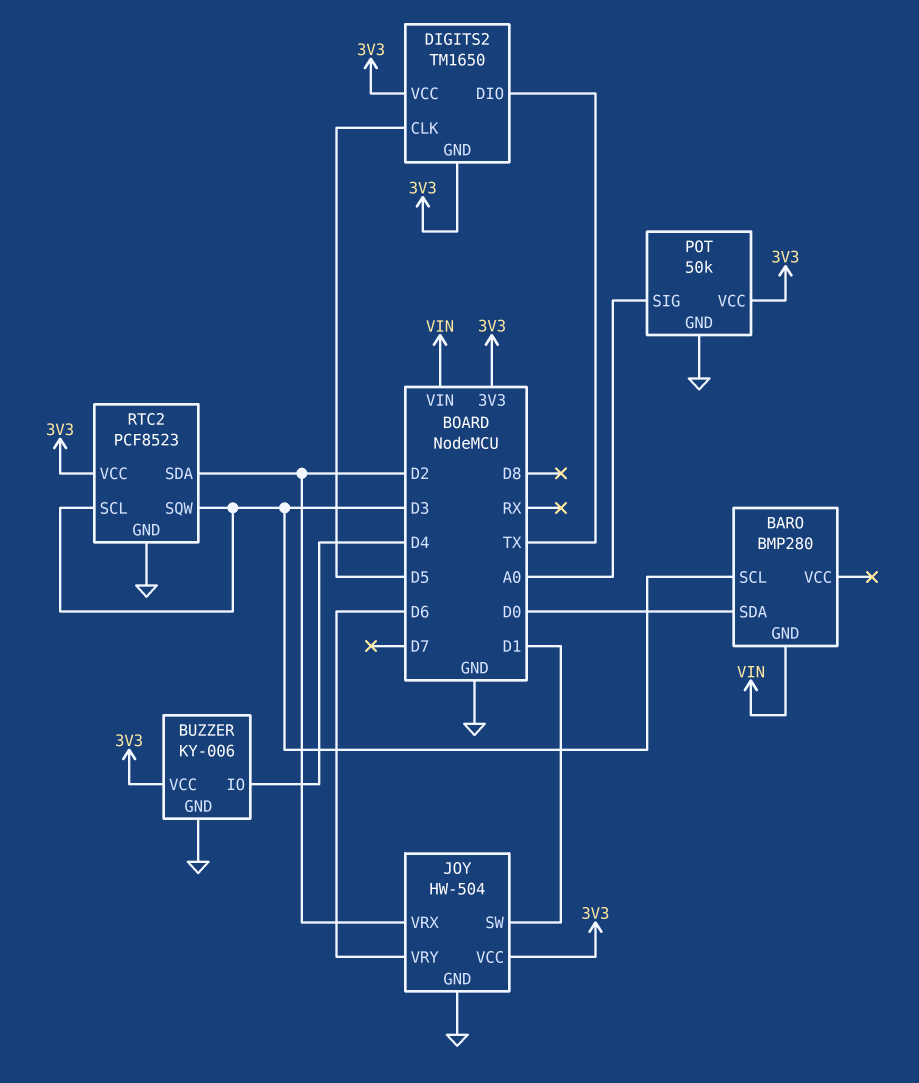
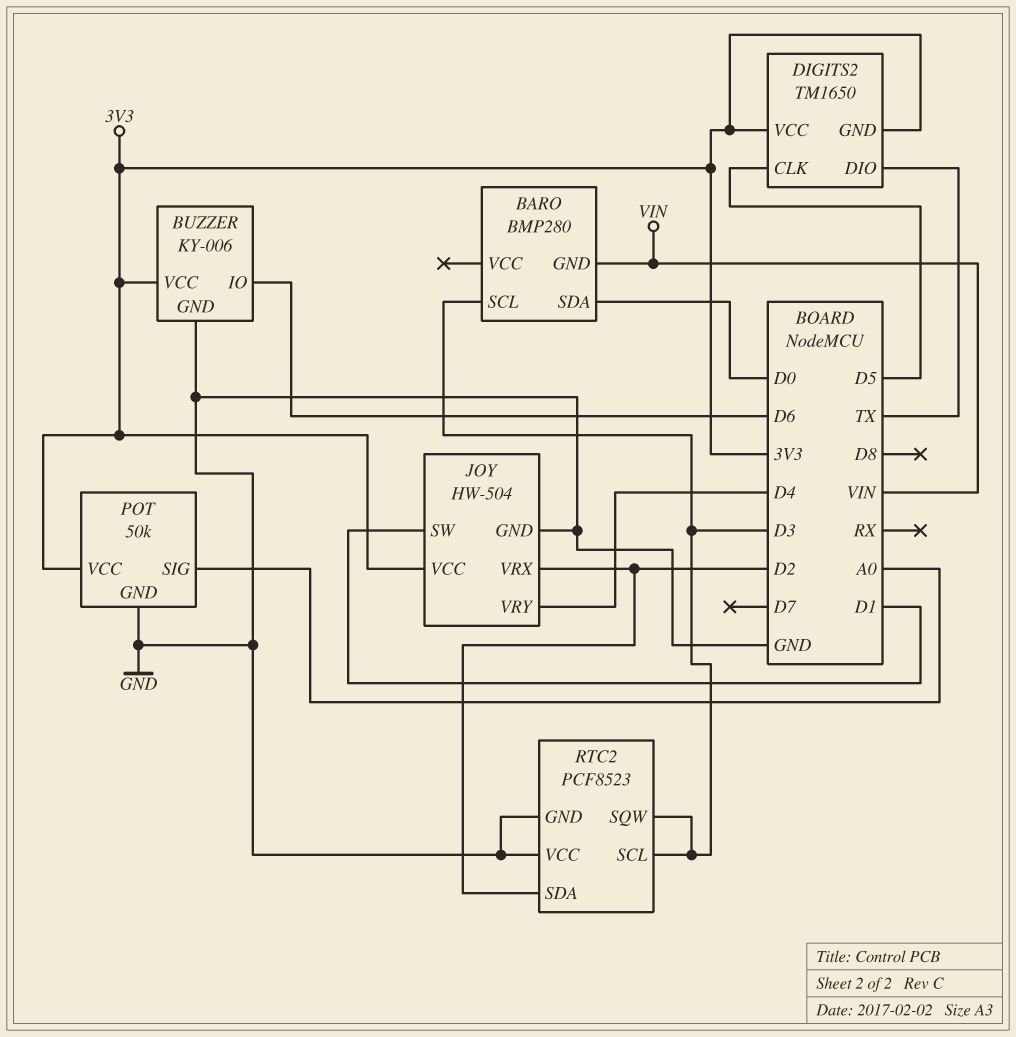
BUZZER pin IO: D4 -> D6
JOY pin VRY: D6 -> D4
RTC2 pin VCC: 3V3 -> GND

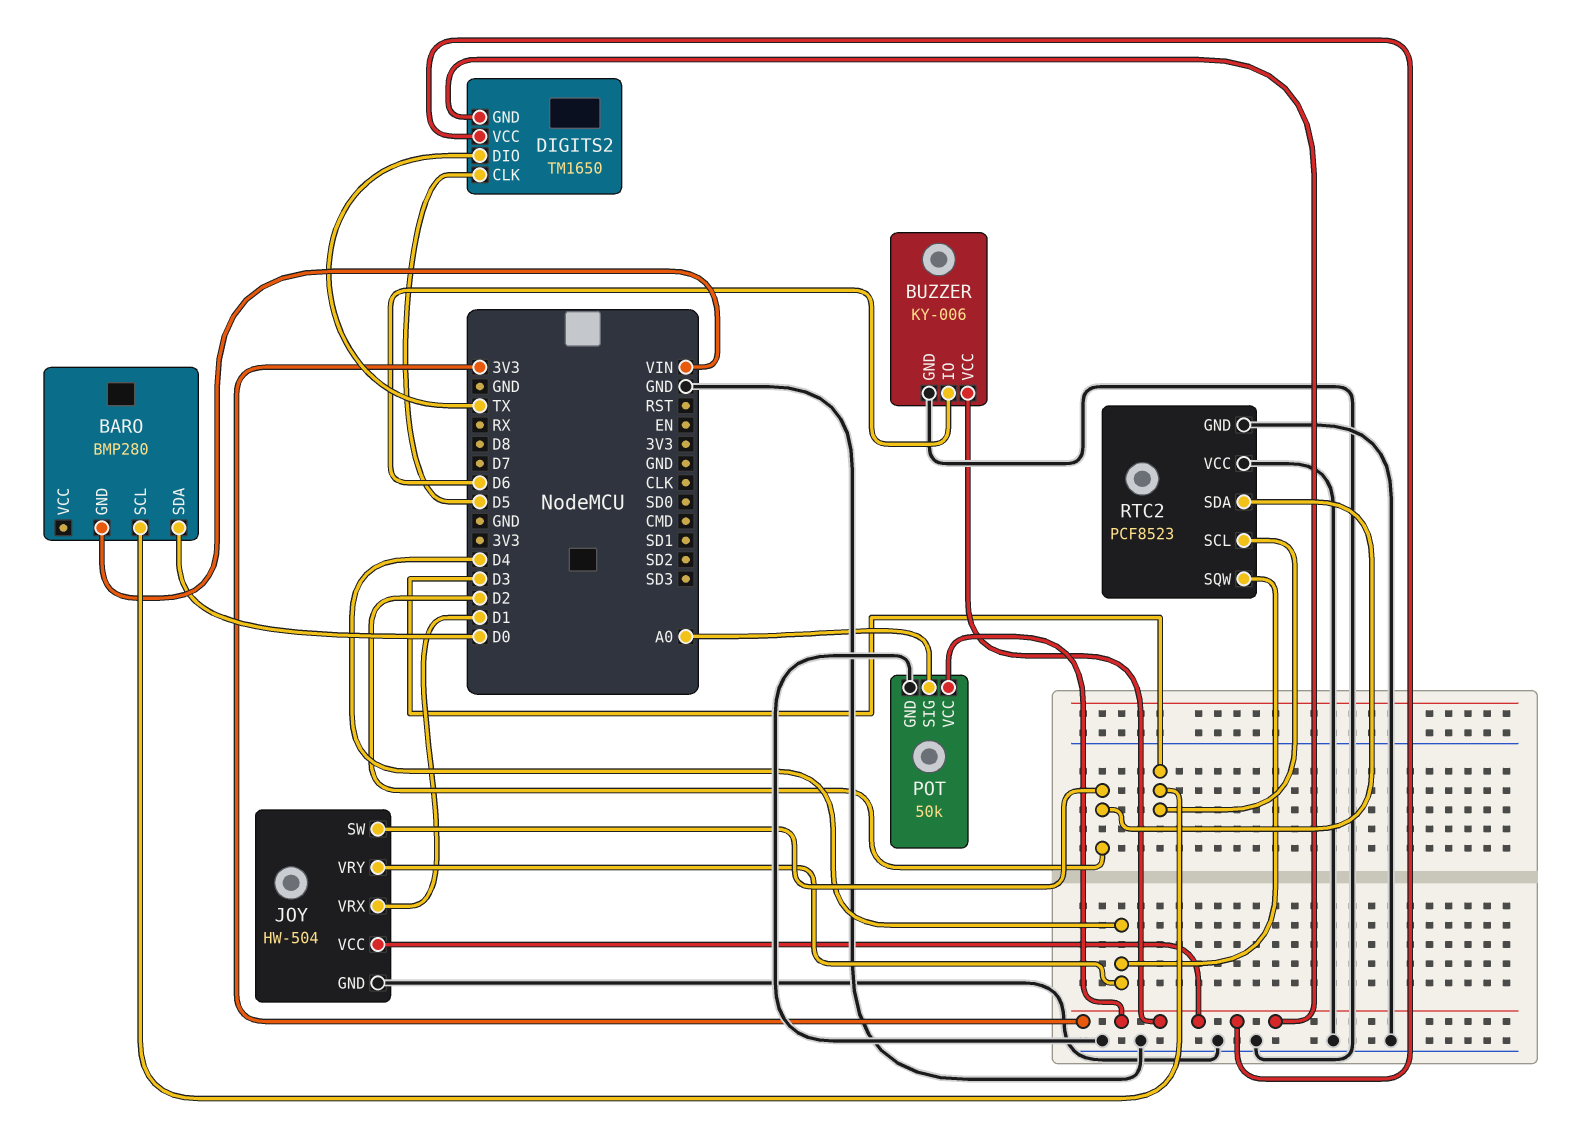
JOY pin SW: D1 -> D2
JOY pin VRX: D2 -> D1
RTC2 pin SQW: D3 -> D4

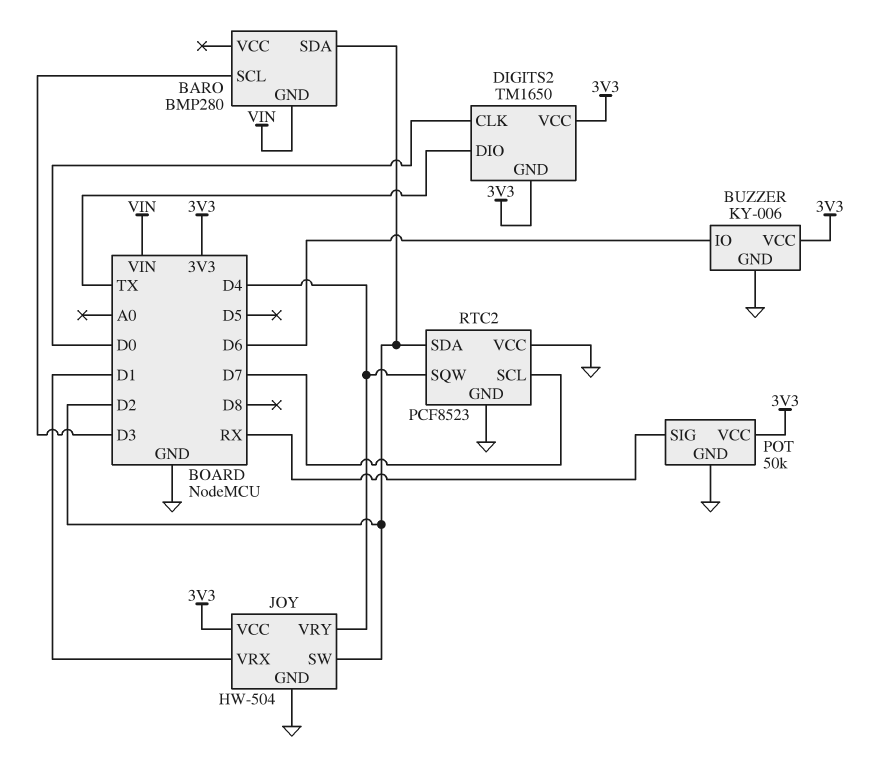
BARO pin SDA: D0 -> D2
DIGITS2 pin CLK: D5 -> D0
POT pin SIG: A0 -> RX
RTC2 pin SCL: D3 -> D7

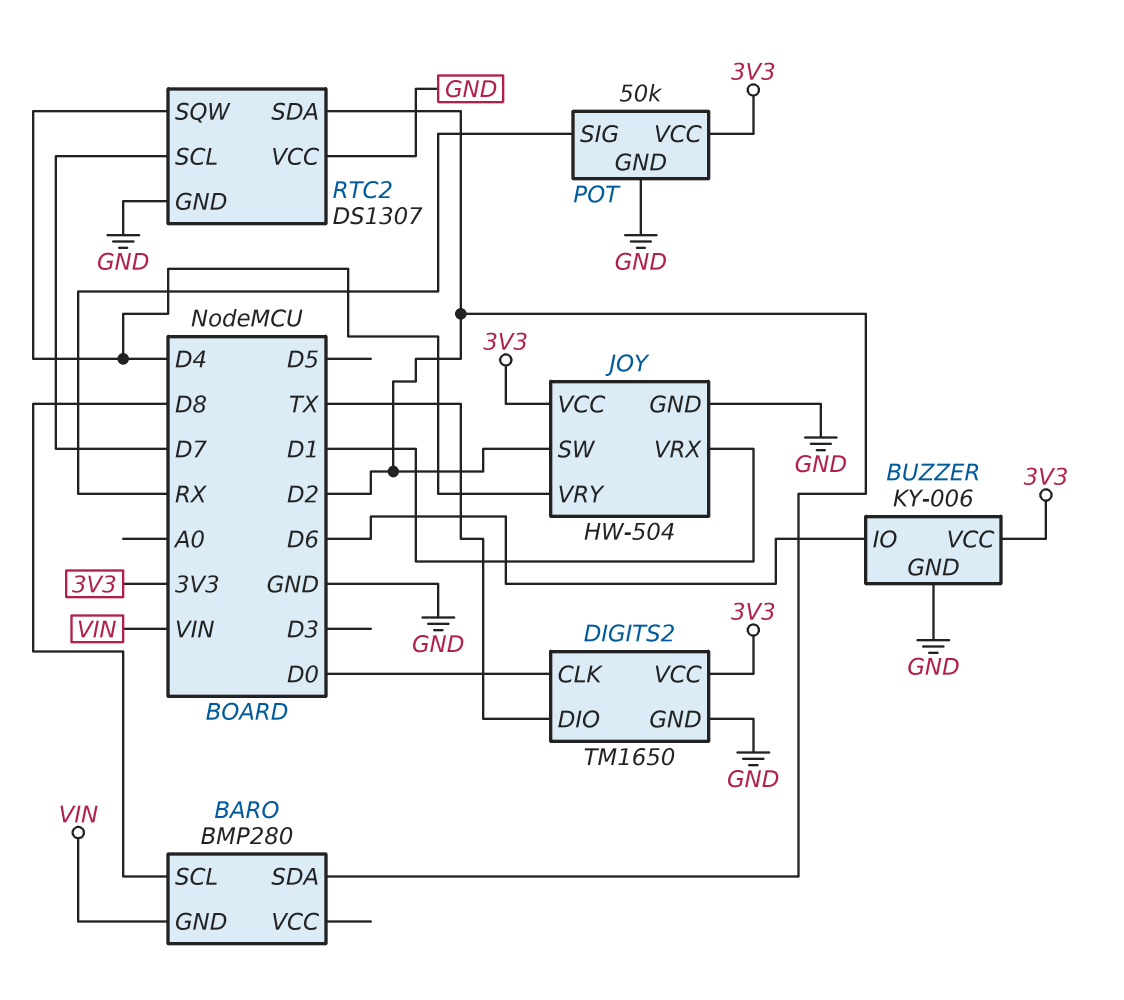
BARO pin SCL: D3 -> D8
DIGITS2 pin GND: 3V3 -> GND
RTC2: PCF8523 -> DS1307

